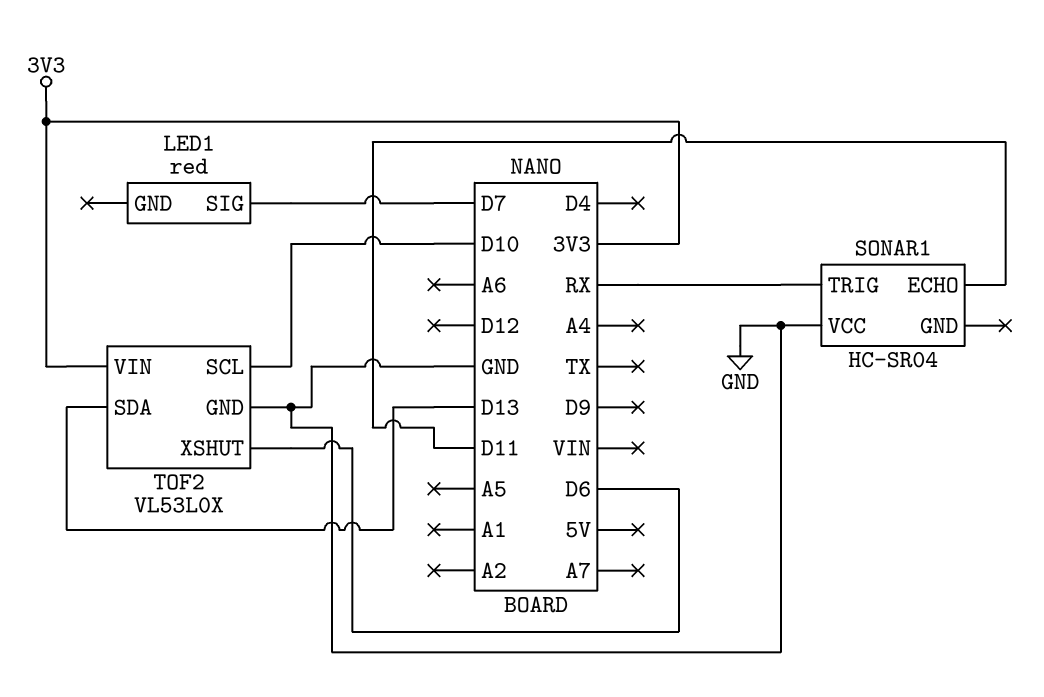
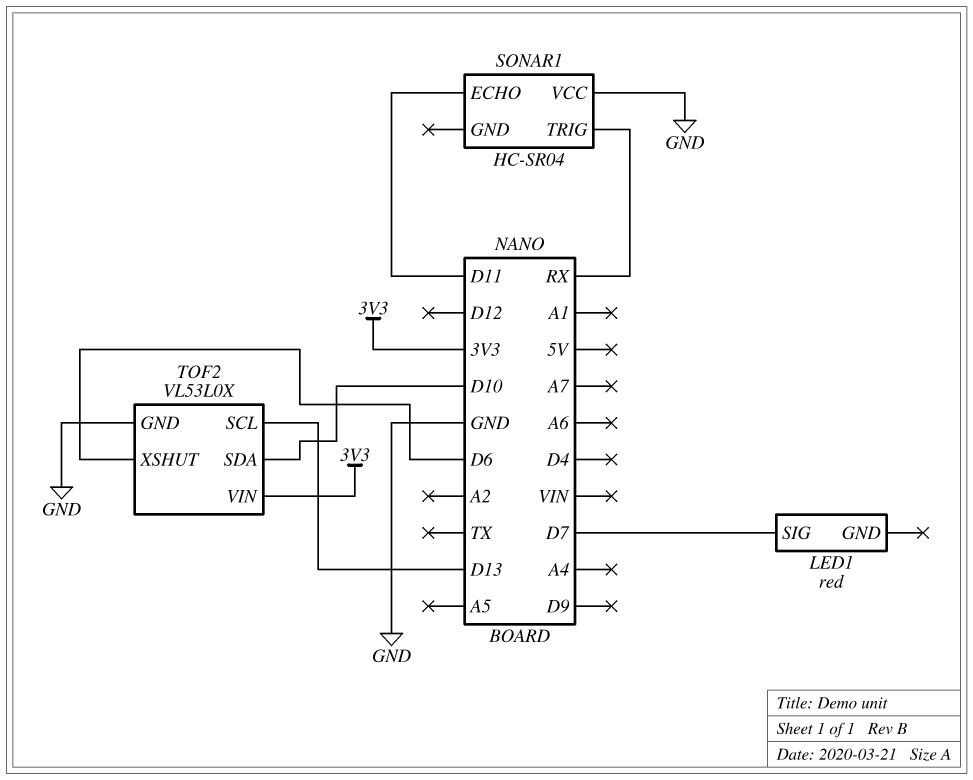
TOF2 pin SCL: D10 -> D13
TOF2 pin SDA: D13 -> D10

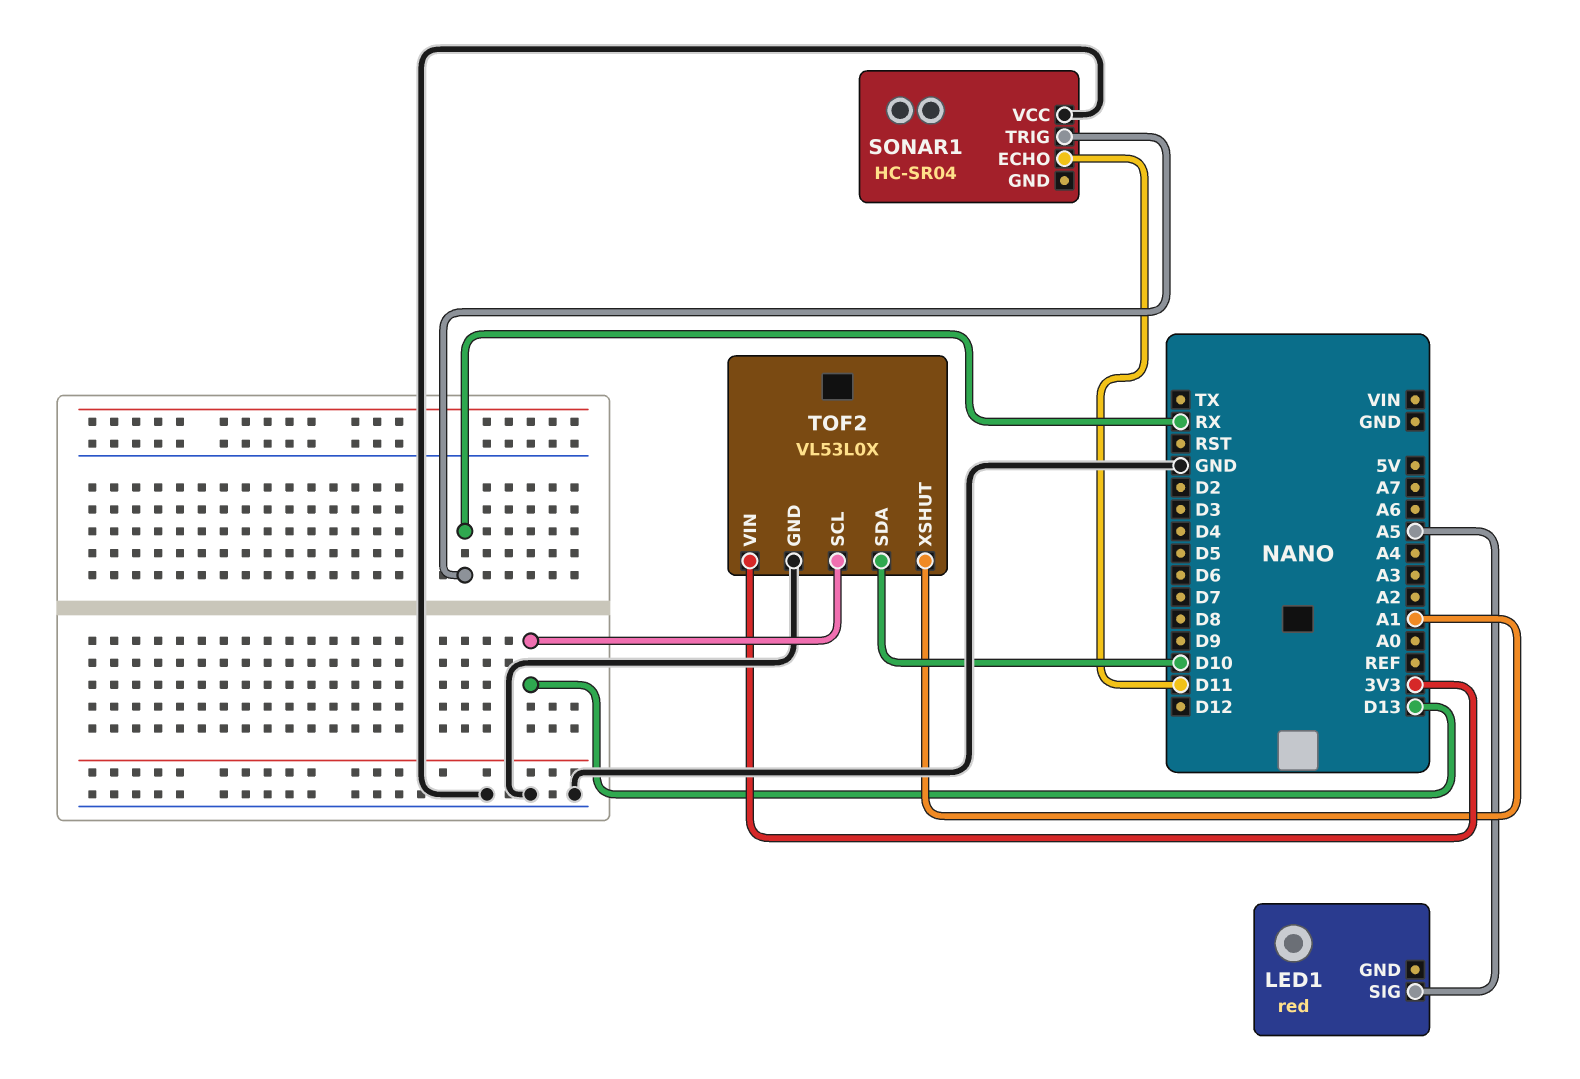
LED1 pin SIG: D7 -> A5
TOF2 pin XSHUT: D6 -> A1

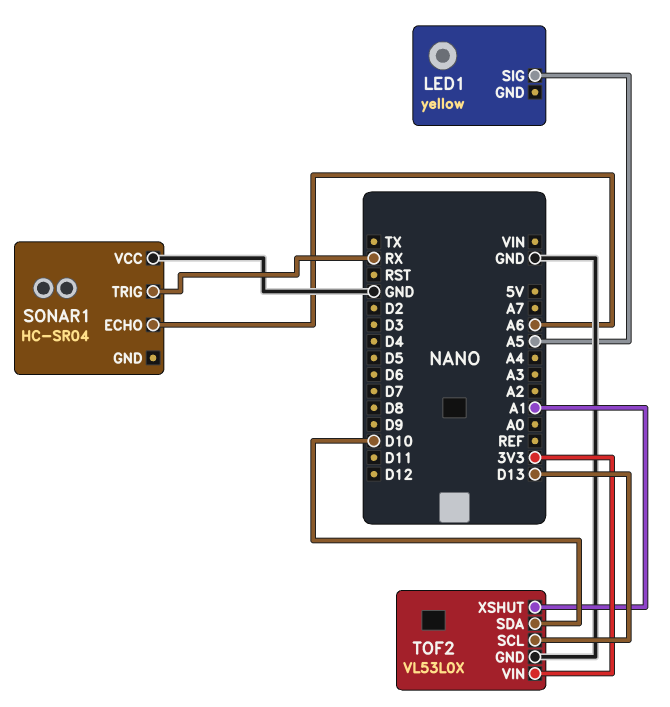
LED1: red -> yellow
SONAR1 pin ECHO: D11 -> A6

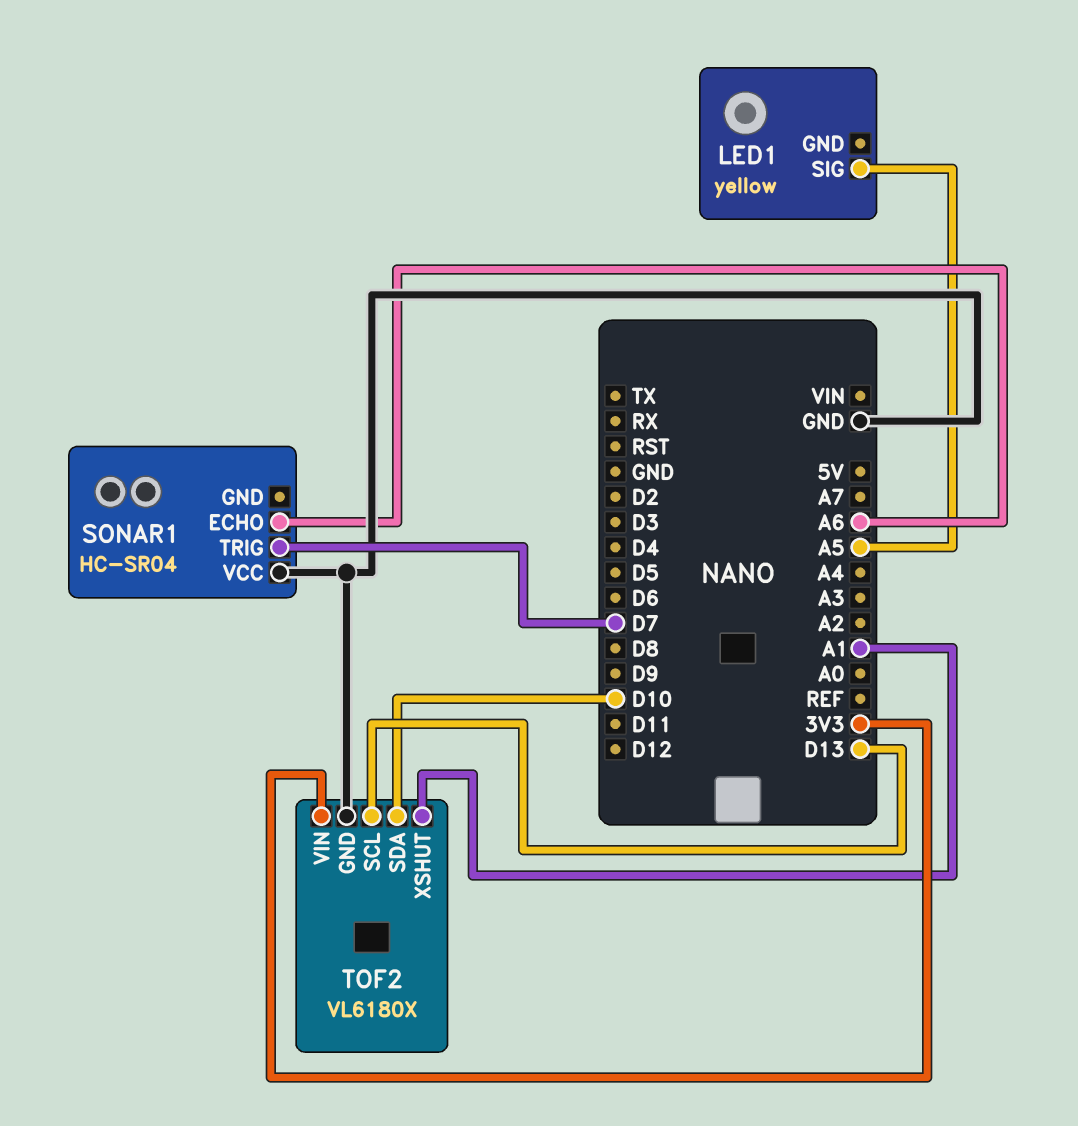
SONAR1 pin TRIG: RX -> D7
TOF2: VL53L0X -> VL6180X

